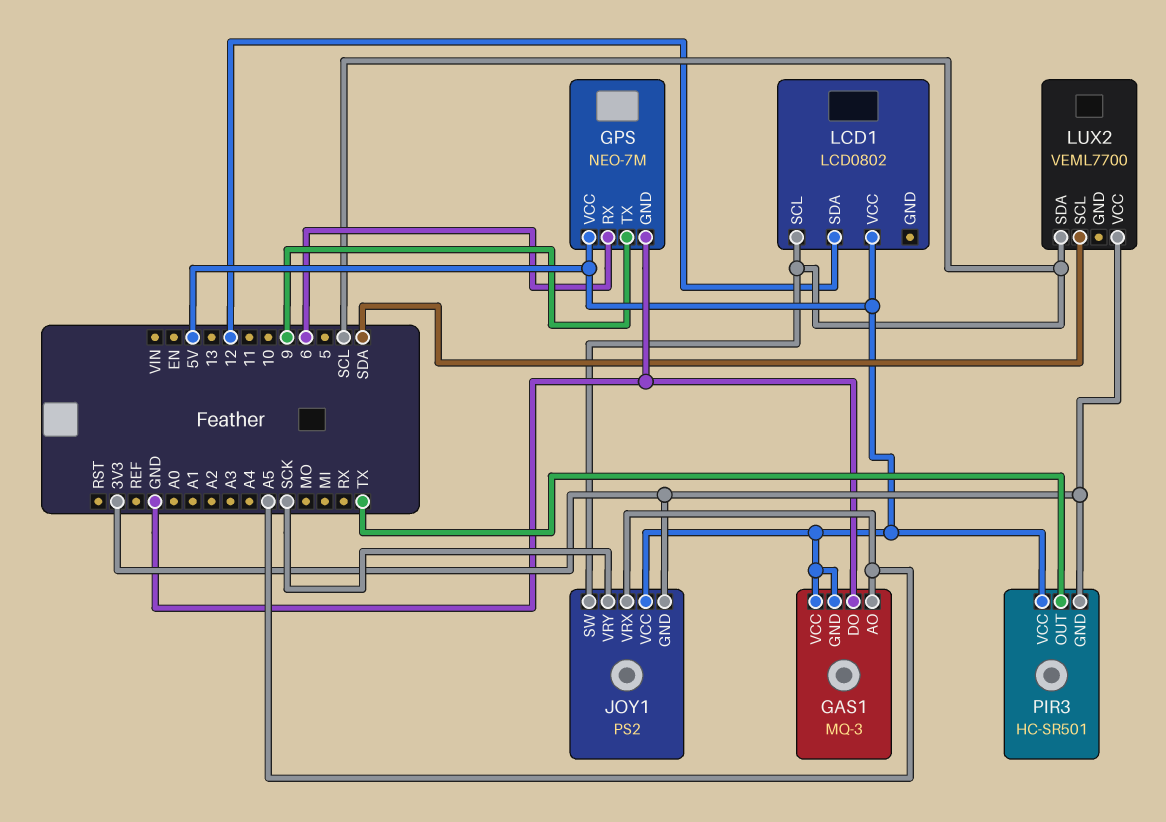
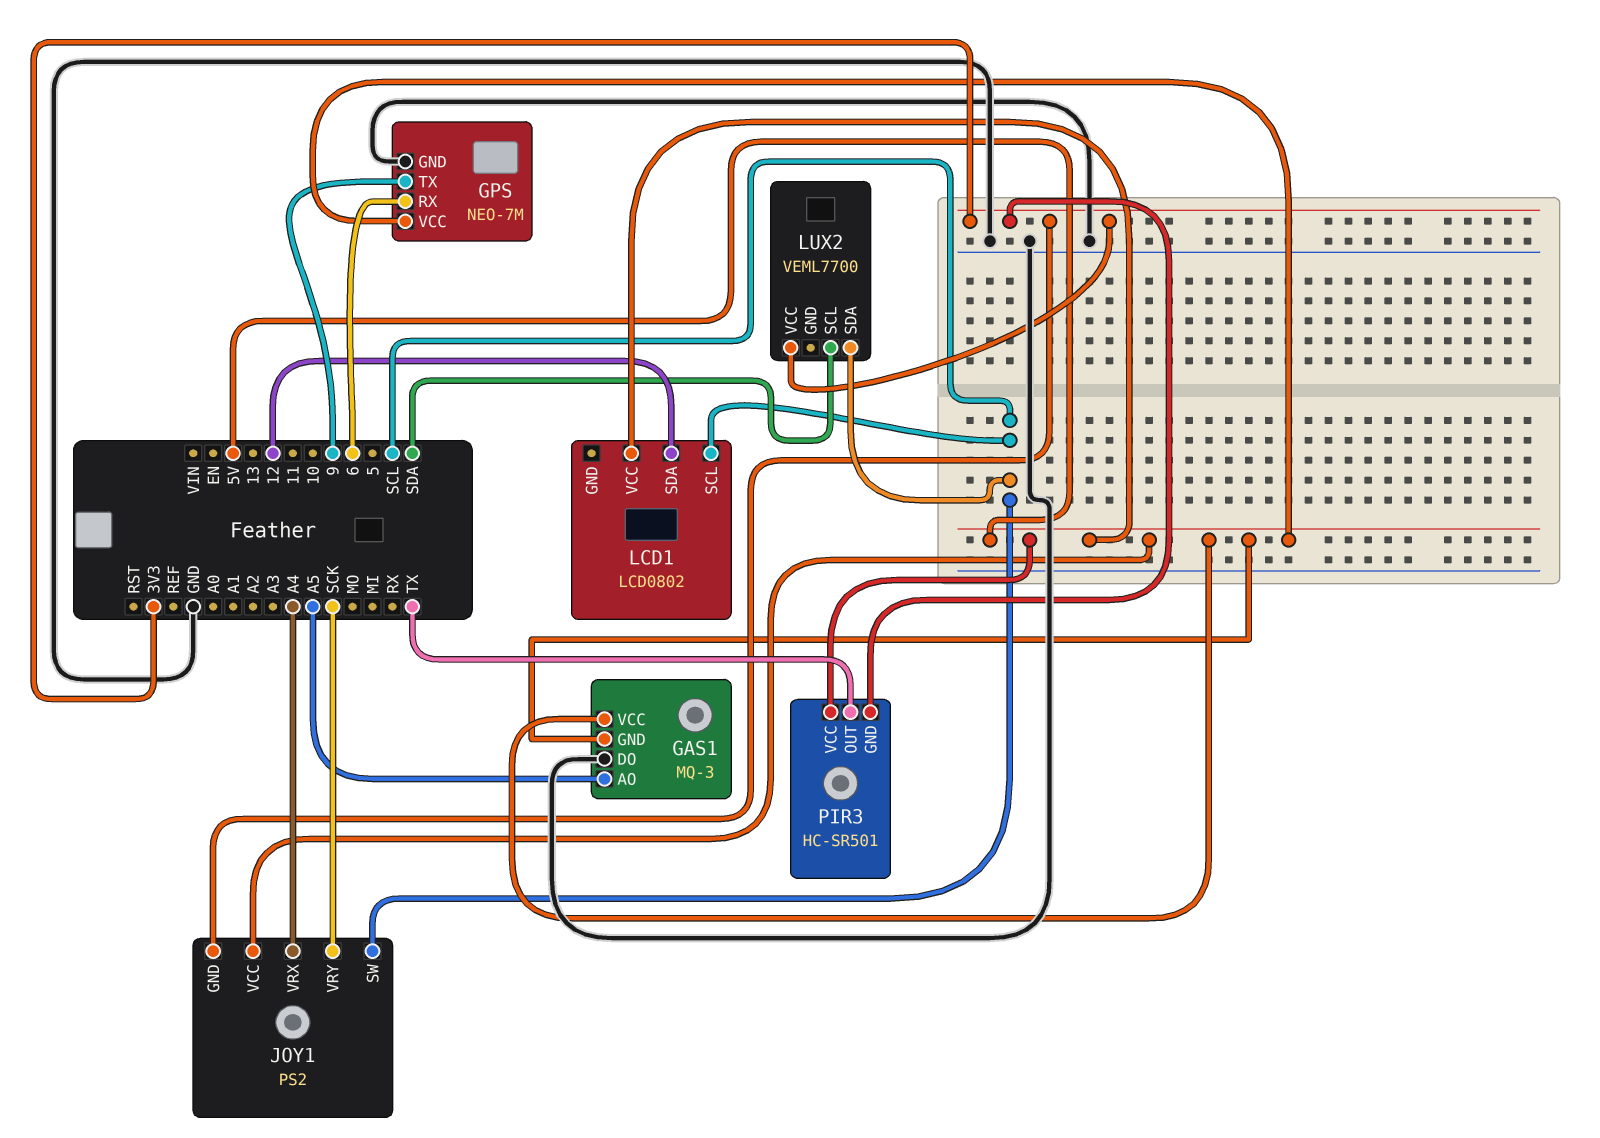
JOY1 pin VRX: A5 -> A4

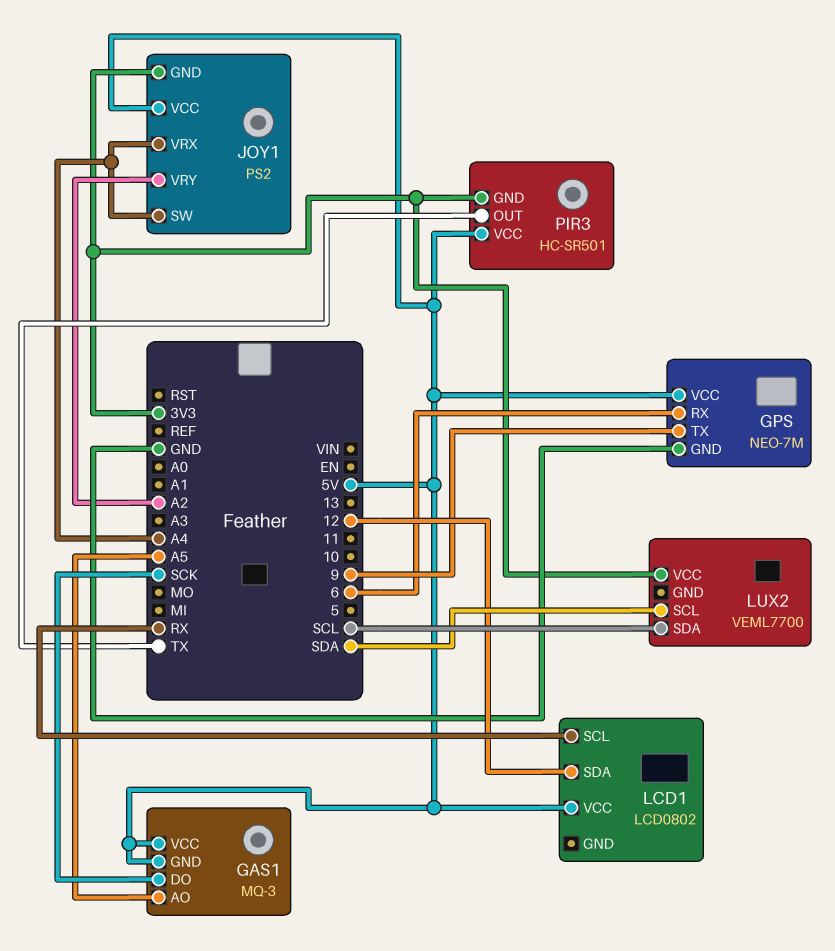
GAS1 pin DO: GND -> SCK
JOY1 pin SW: SCL -> A4
JOY1 pin VRY: SCK -> A2
LCD1 pin SCL: SCL -> RX

